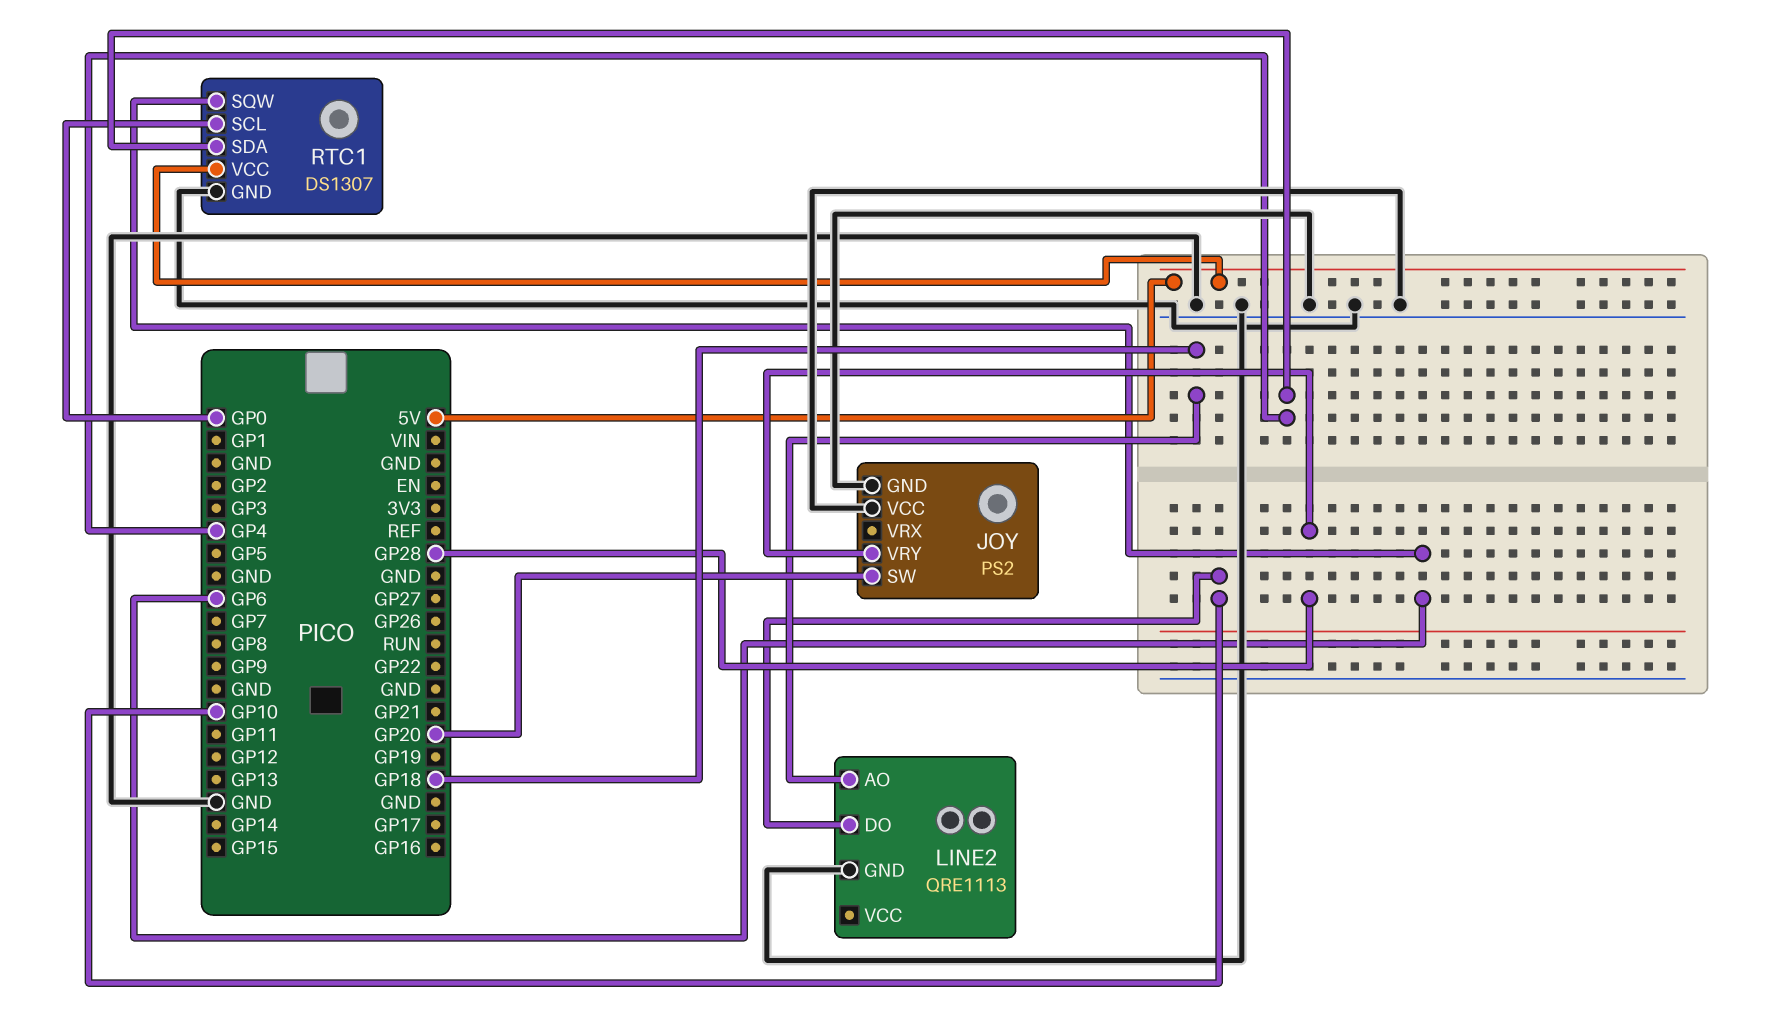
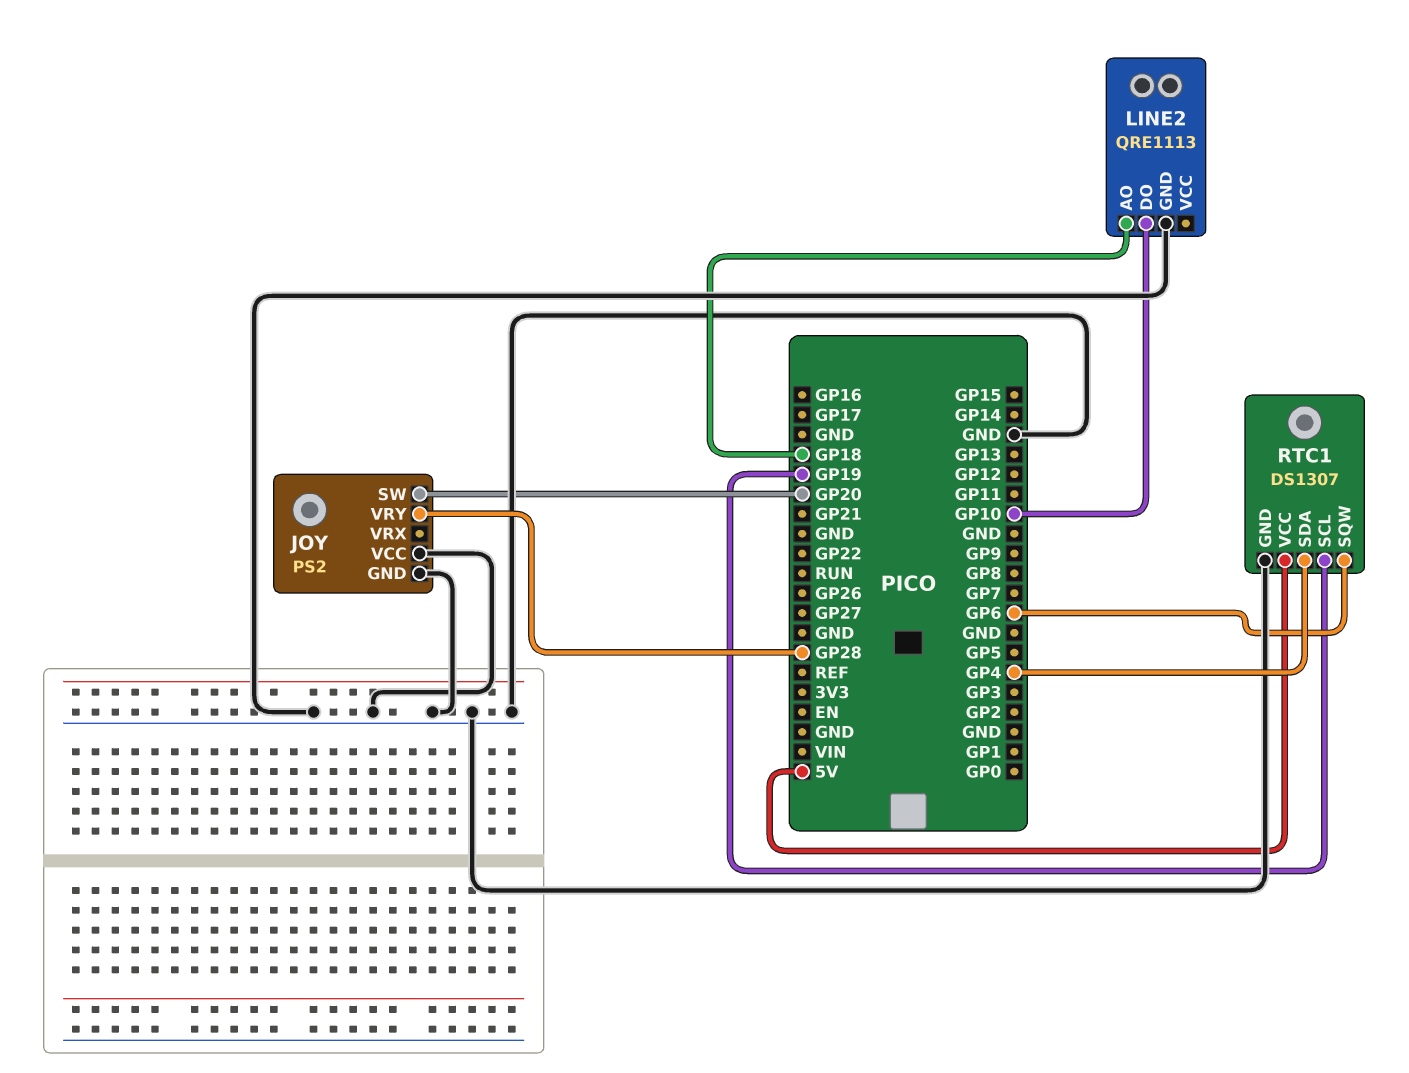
RTC1 pin SCL: GP0 -> GP19

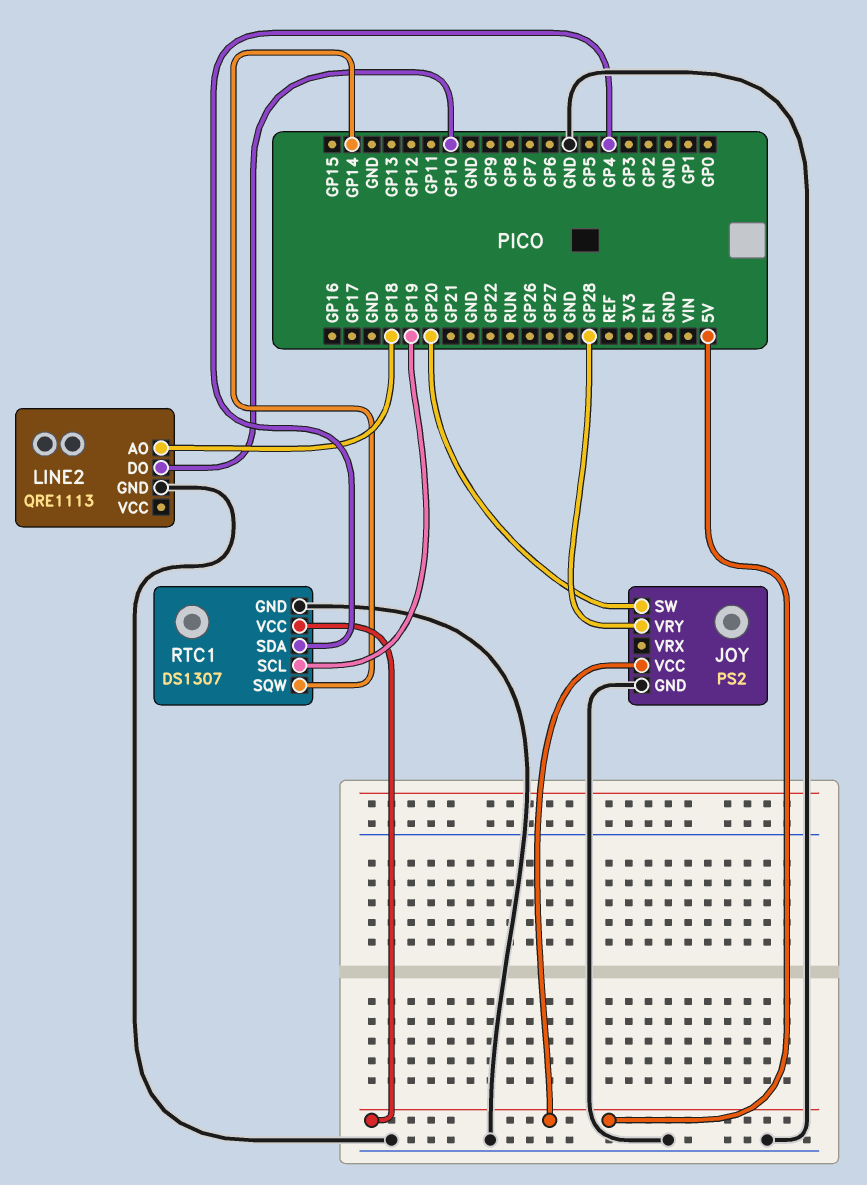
JOY pin VCC: GND -> 5V
RTC1 pin SQW: GP6 -> GP14

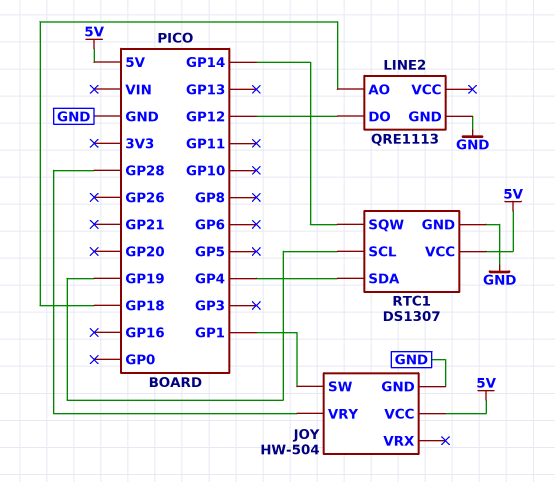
JOY: PS2 -> HW-504
JOY pin SW: GP20 -> GP1
LINE2 pin DO: GP10 -> GP12

